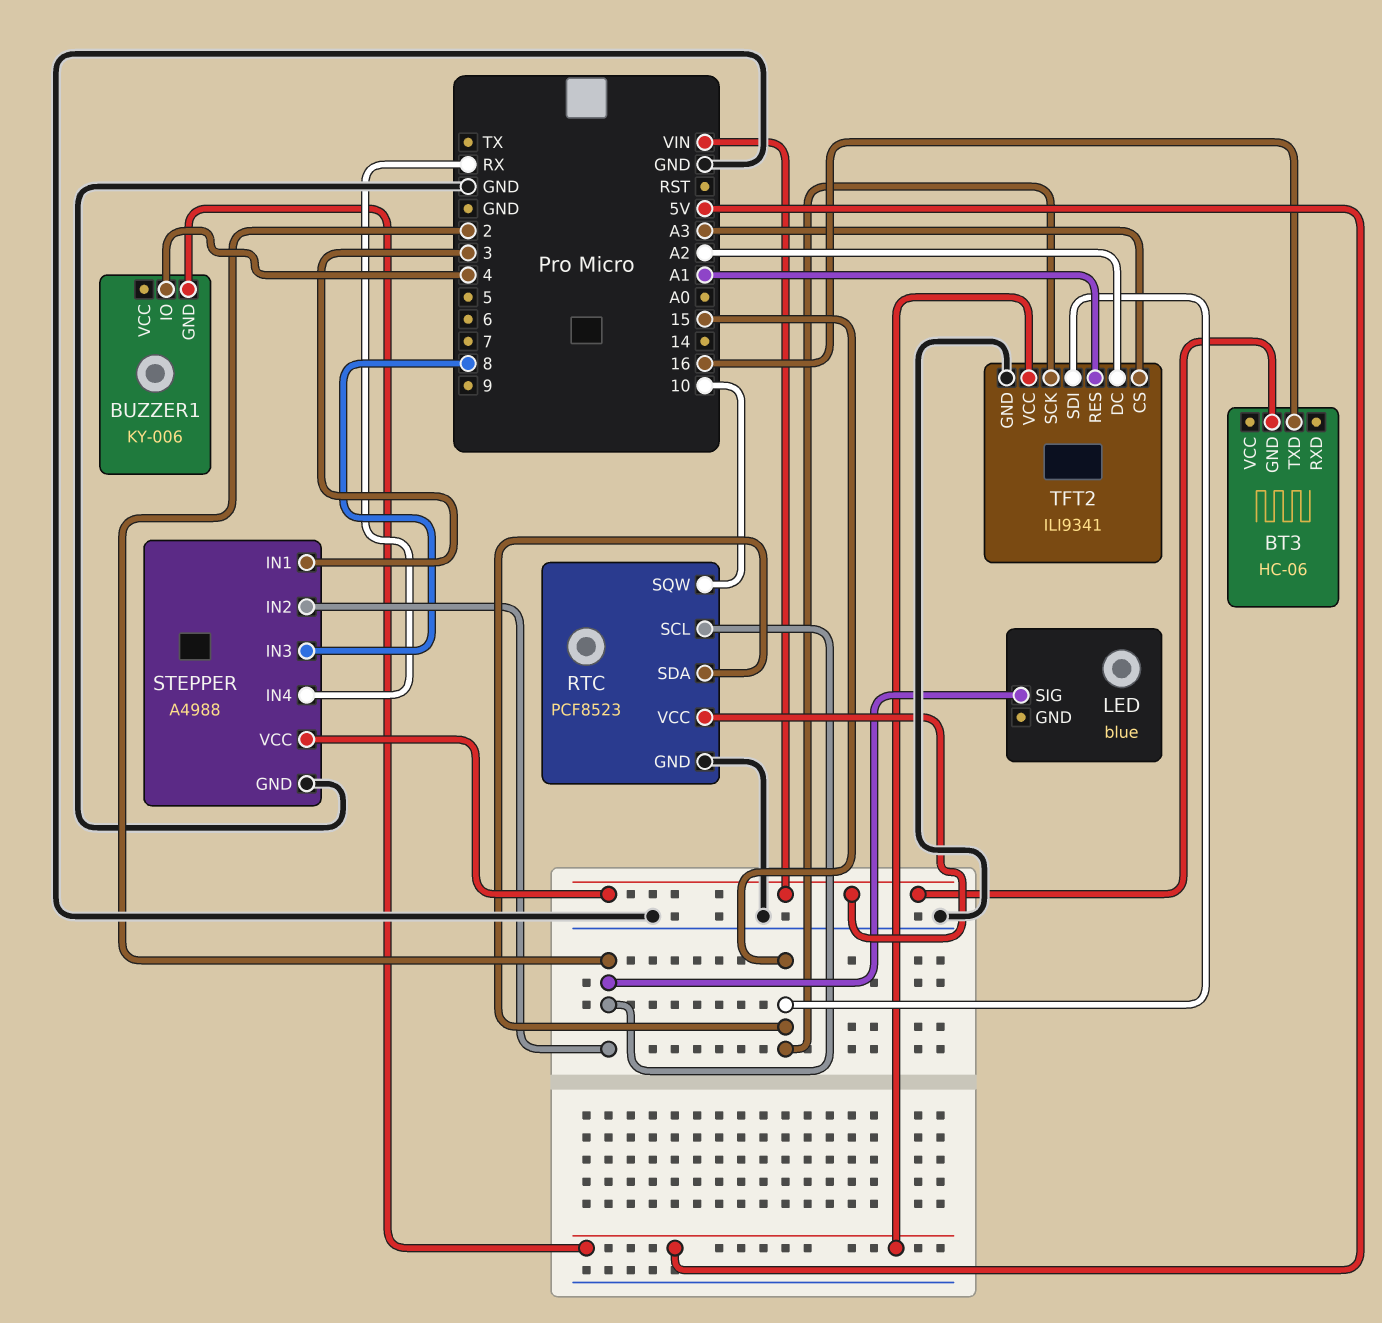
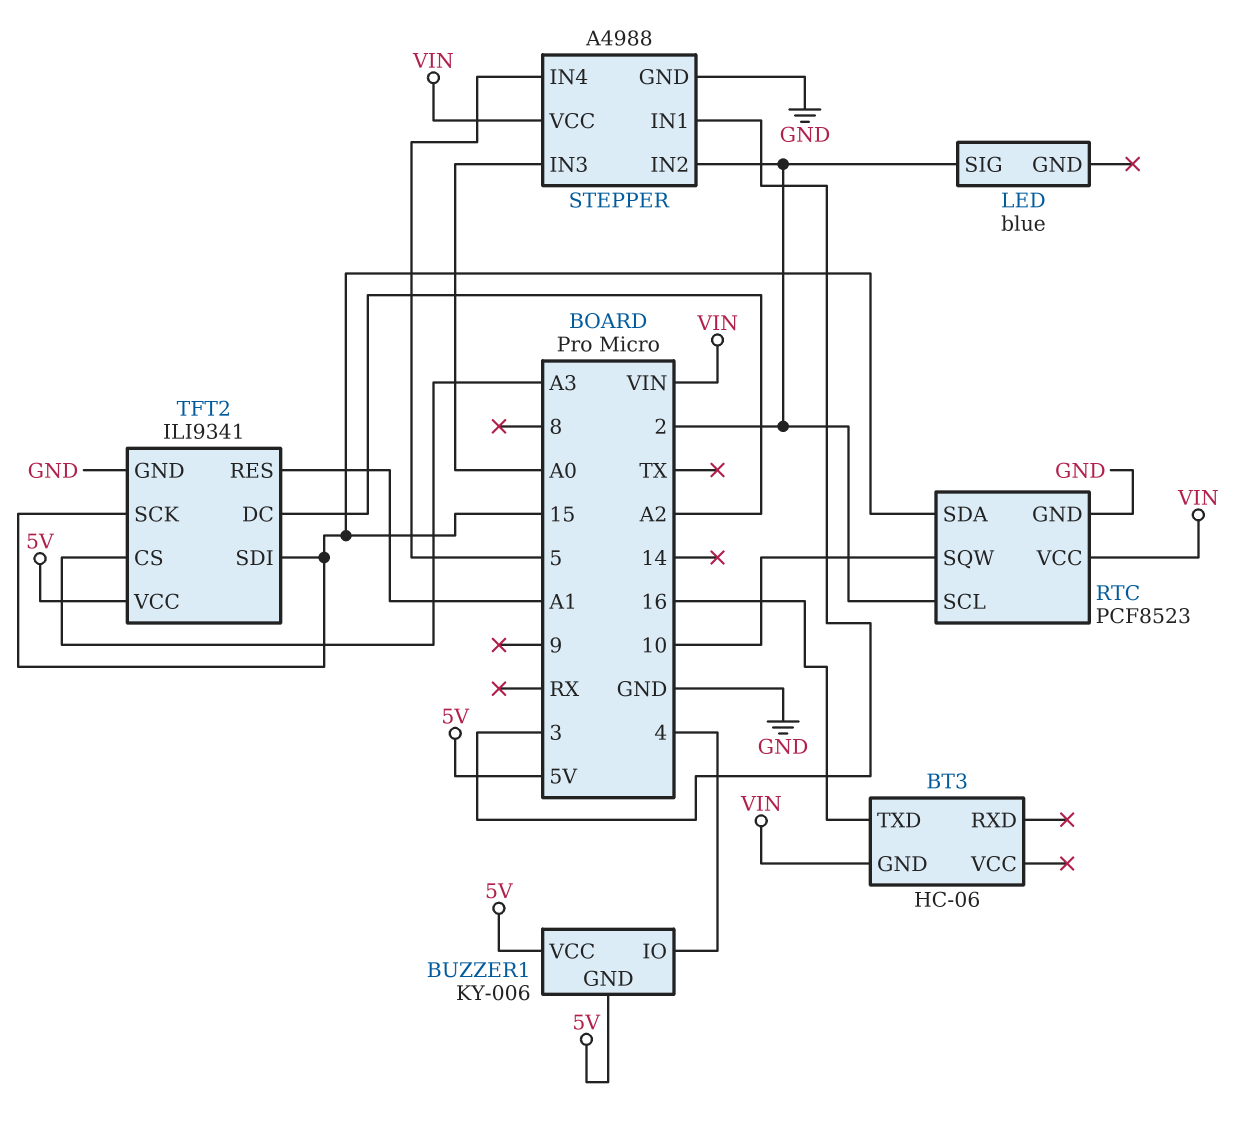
BUZZER1 pin VCC: none -> 5V
STEPPER pin IN3: 8 -> A0
STEPPER pin IN4: RX -> 5

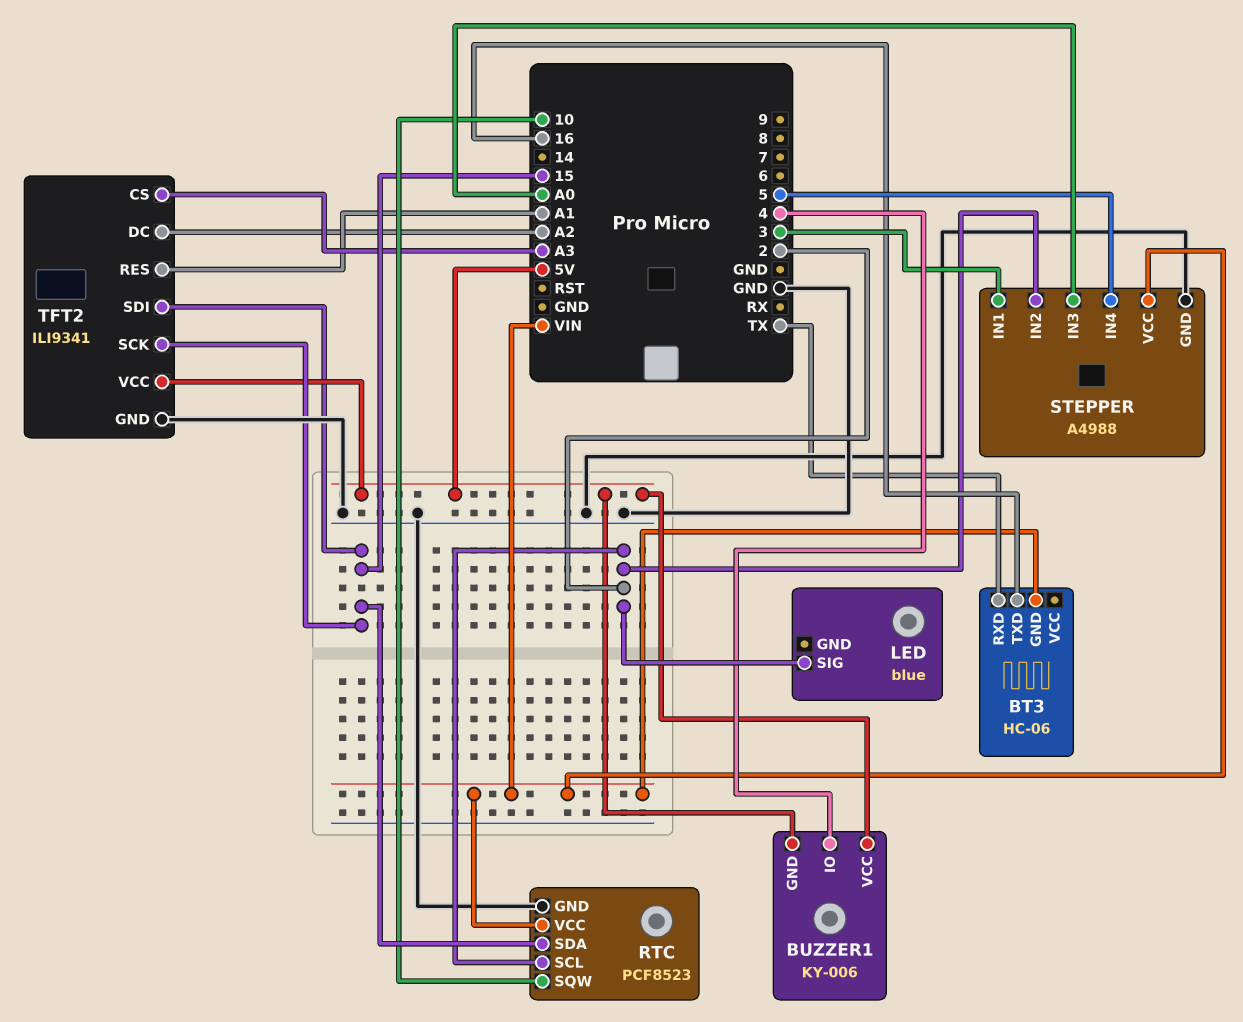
BT3 pin RXD: none -> TX

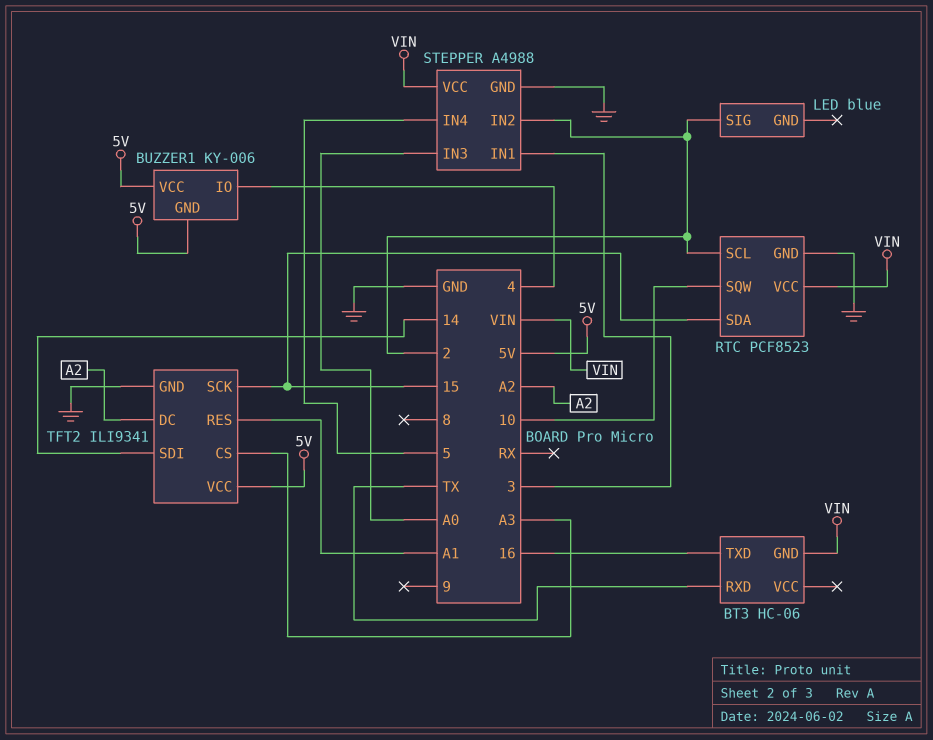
TFT2 pin SDI: 15 -> 14

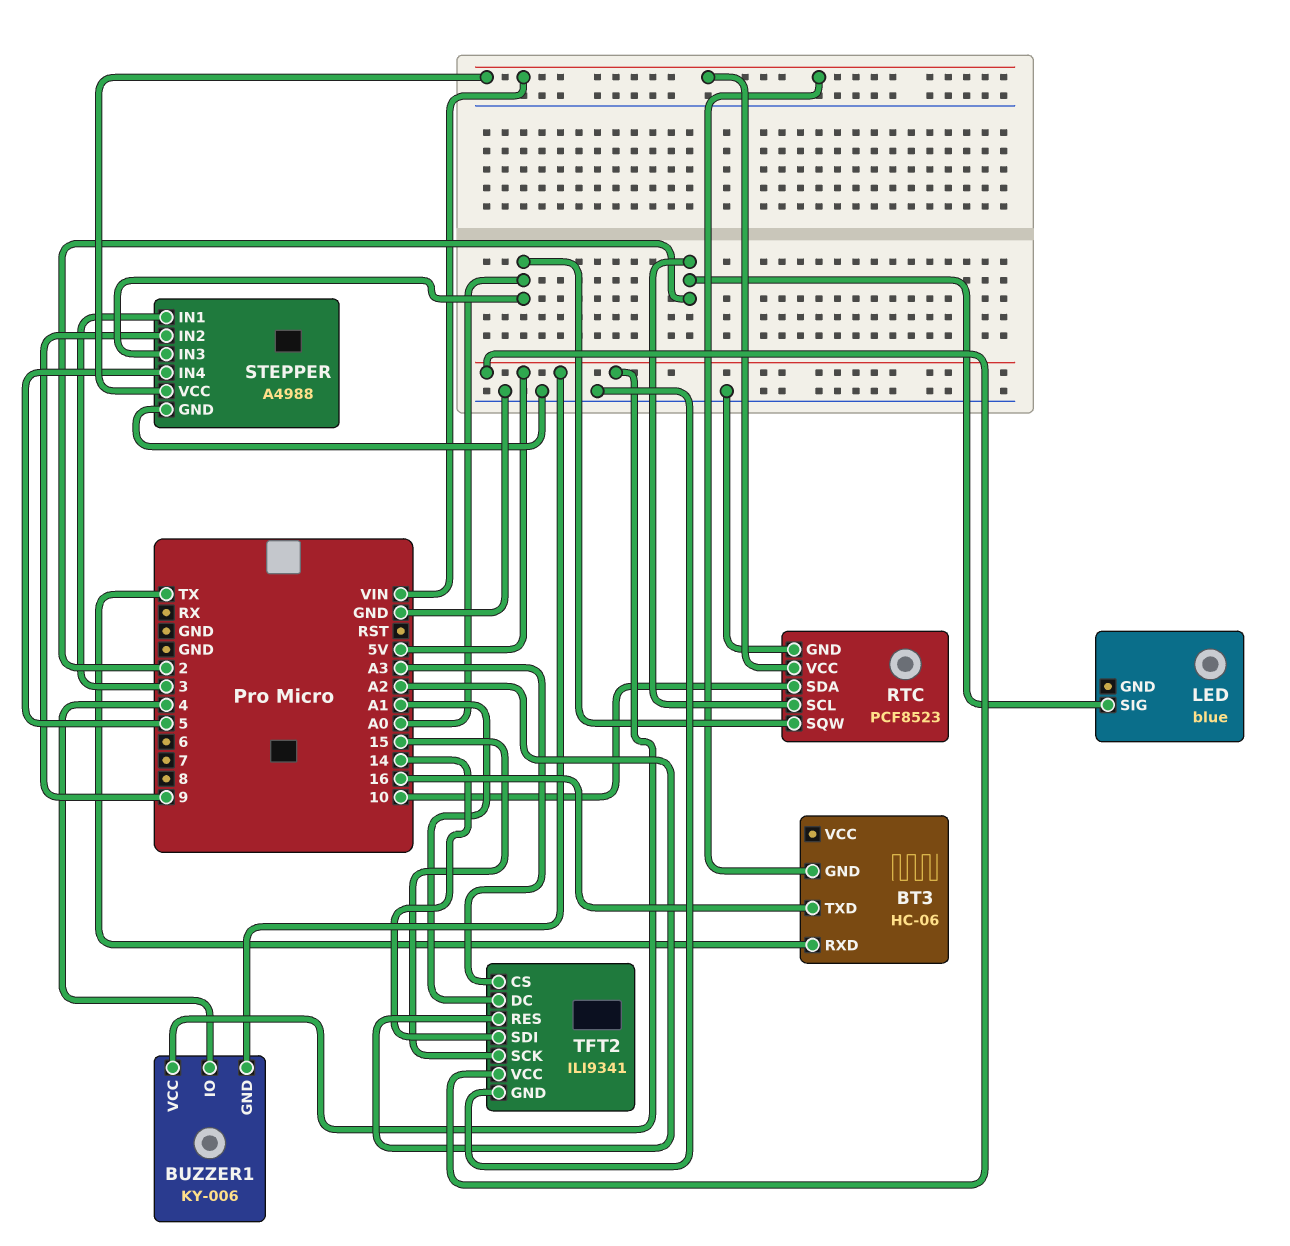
RTC pin SDA: 15 -> 10
RTC pin SQW: 10 -> A0
STEPPER pin IN2: 2 -> 9
TFT2 pin DC: A2 -> A1
TFT2 pin RES: A1 -> A2

